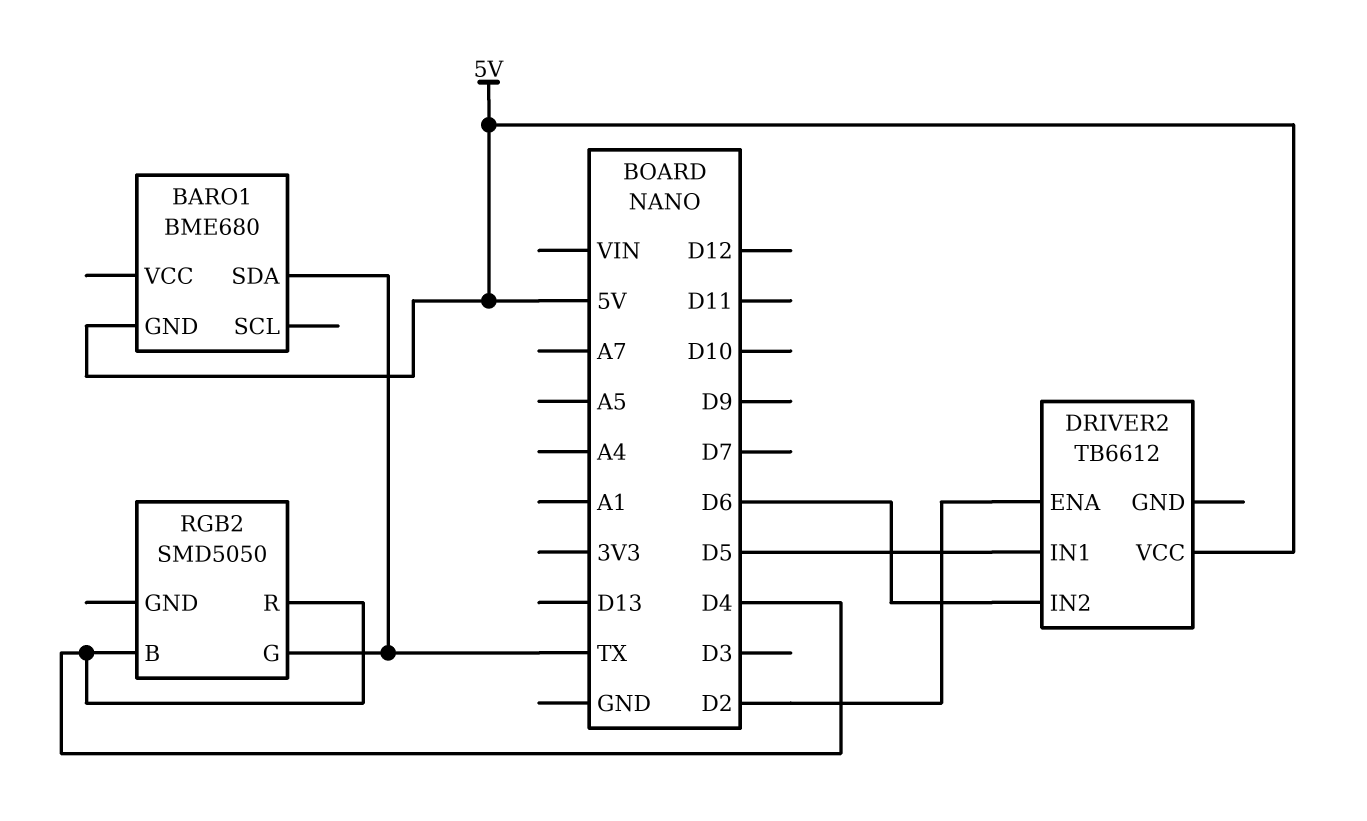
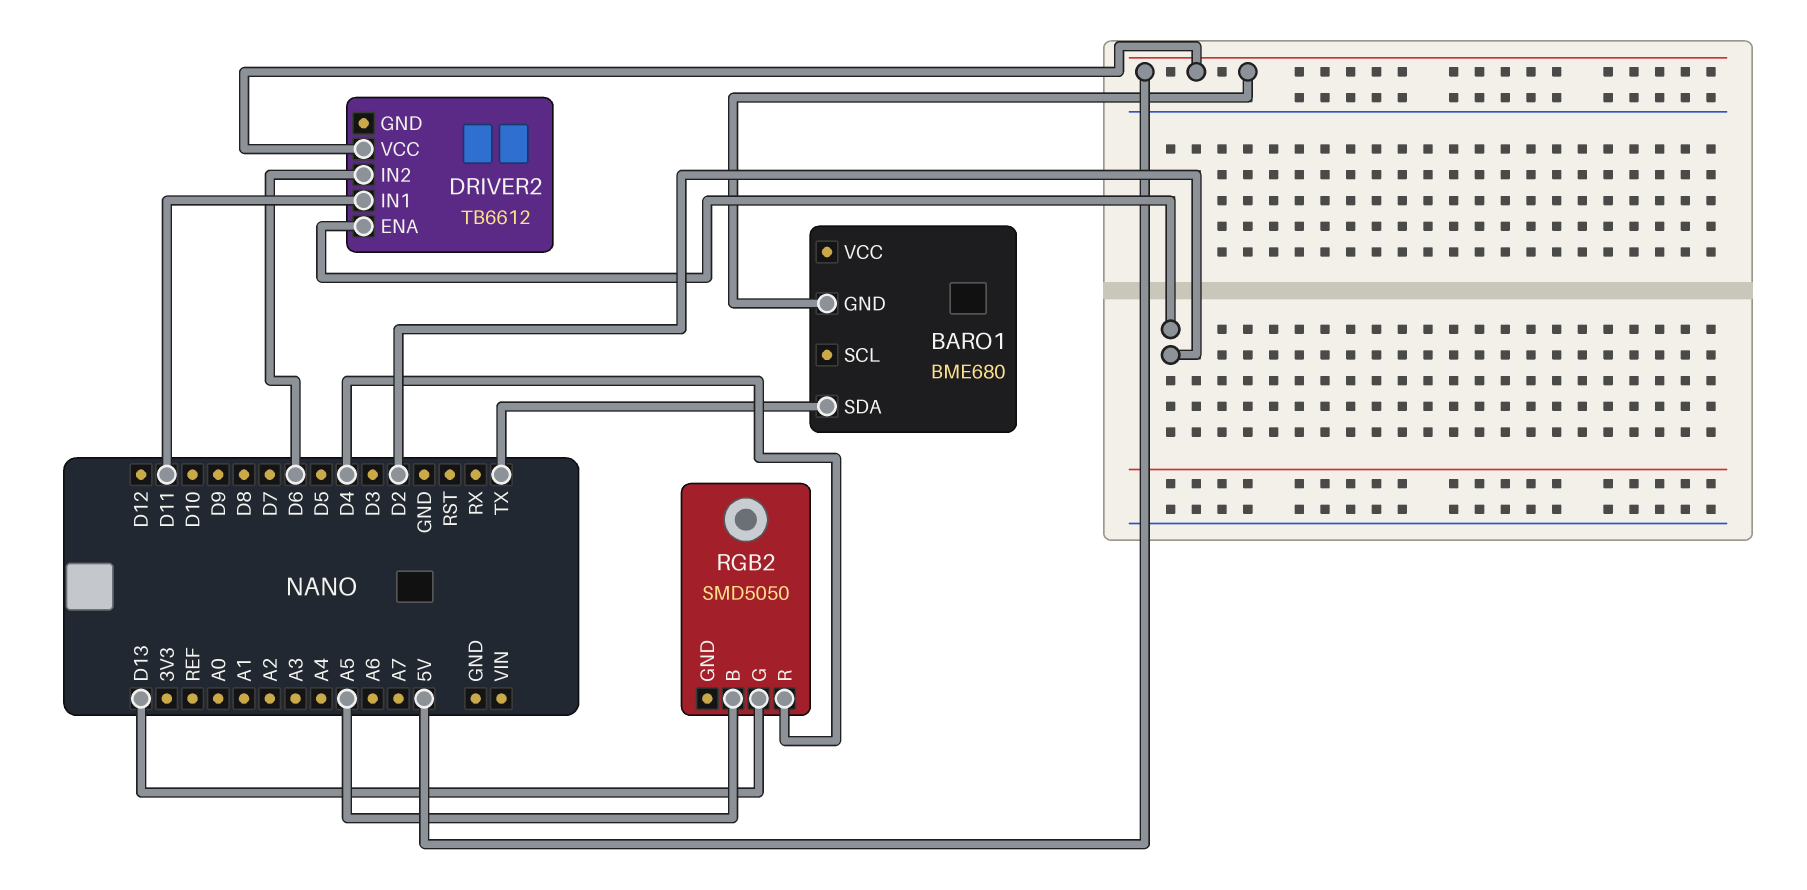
DRIVER2 pin IN1: D5 -> D11
RGB2 pin B: D4 -> A5
RGB2 pin G: TX -> D13

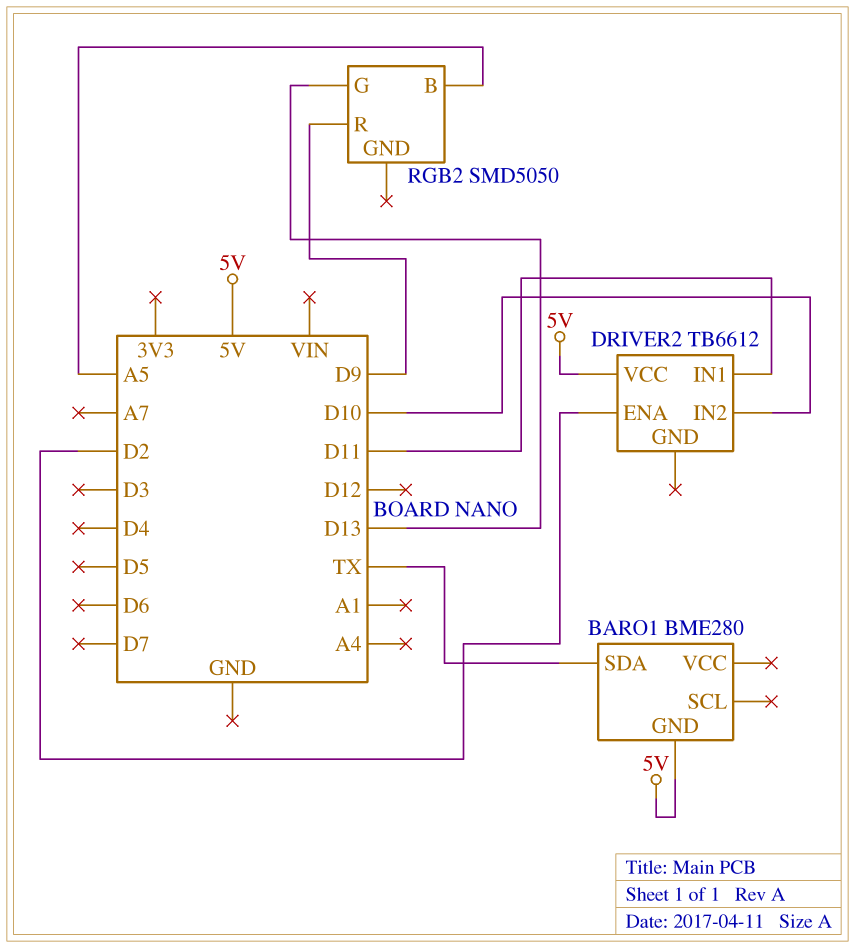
BARO1: BME680 -> BME280
DRIVER2 pin IN2: D6 -> D10
RGB2 pin R: D4 -> D9

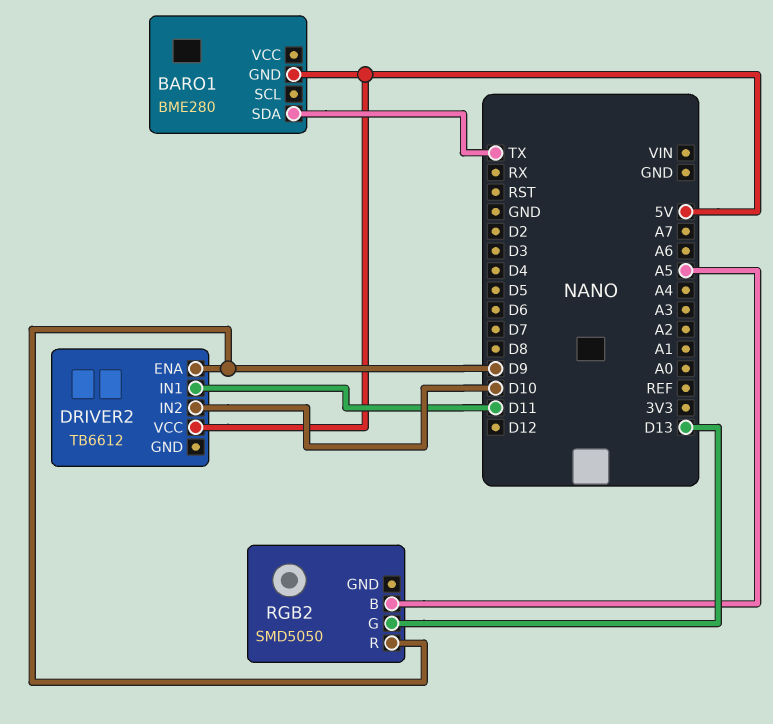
DRIVER2 pin ENA: D2 -> D9

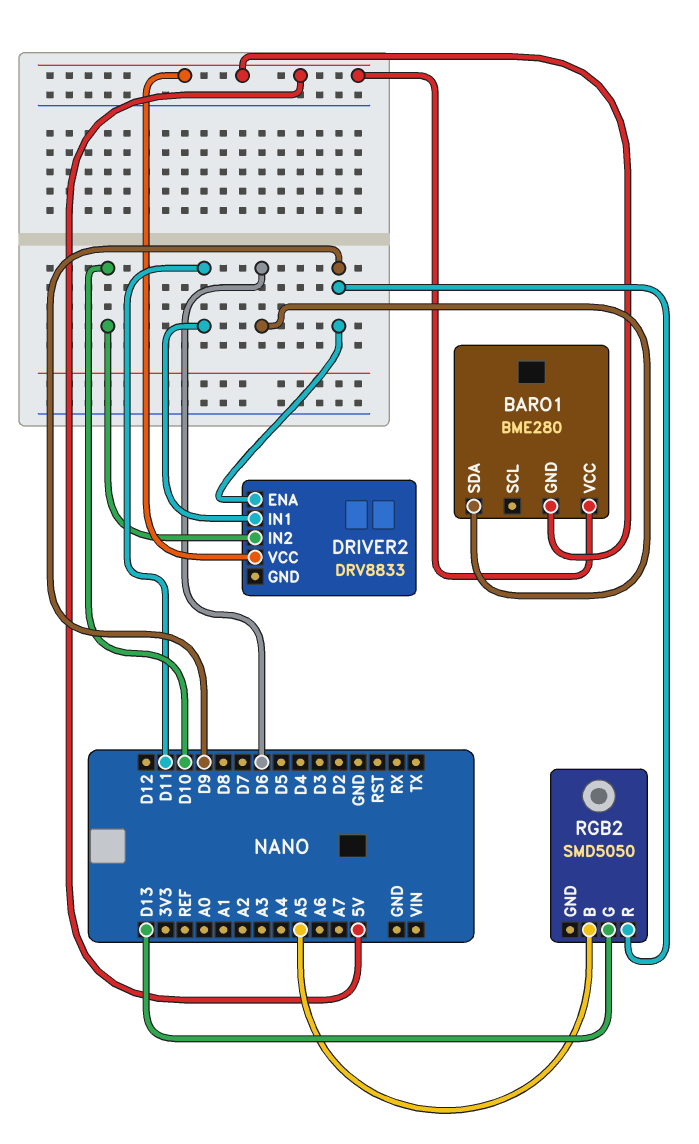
BARO1 pin SDA: TX -> D6
BARO1 pin VCC: none -> 5V
DRIVER2: TB6612 -> DRV8833

